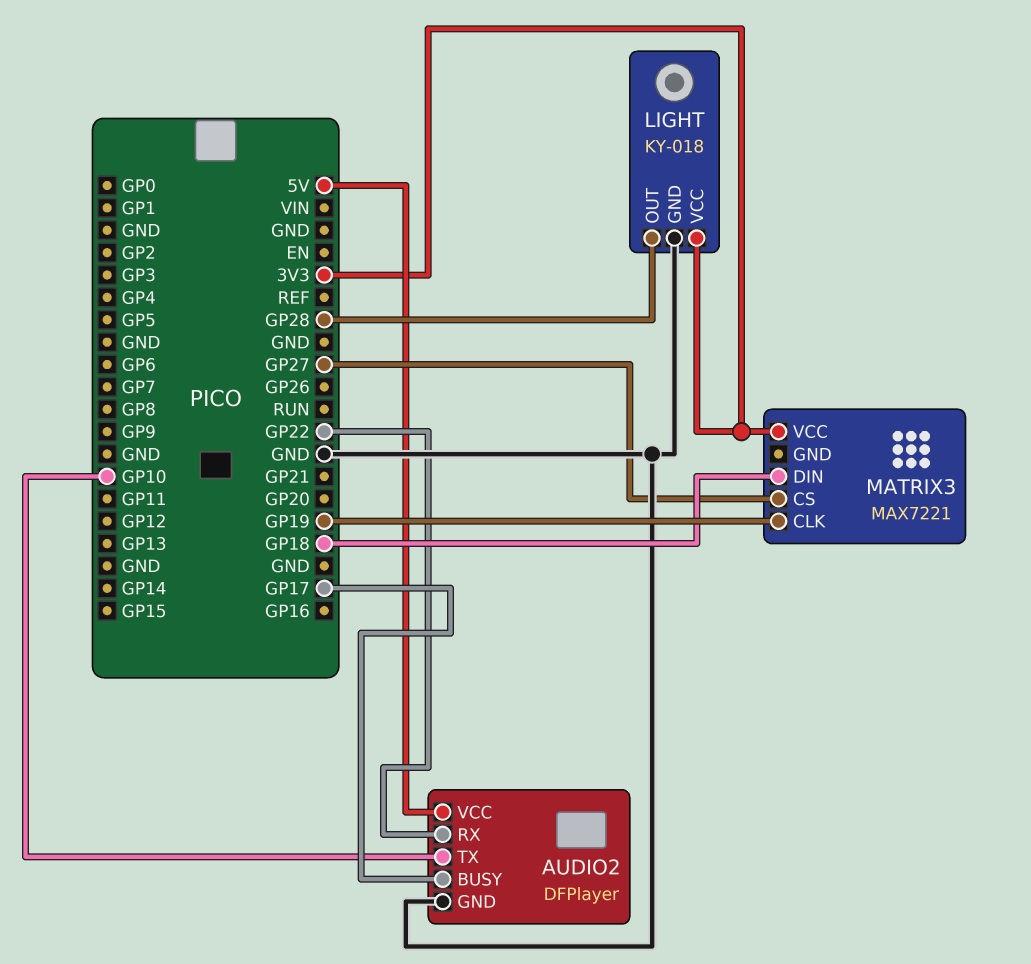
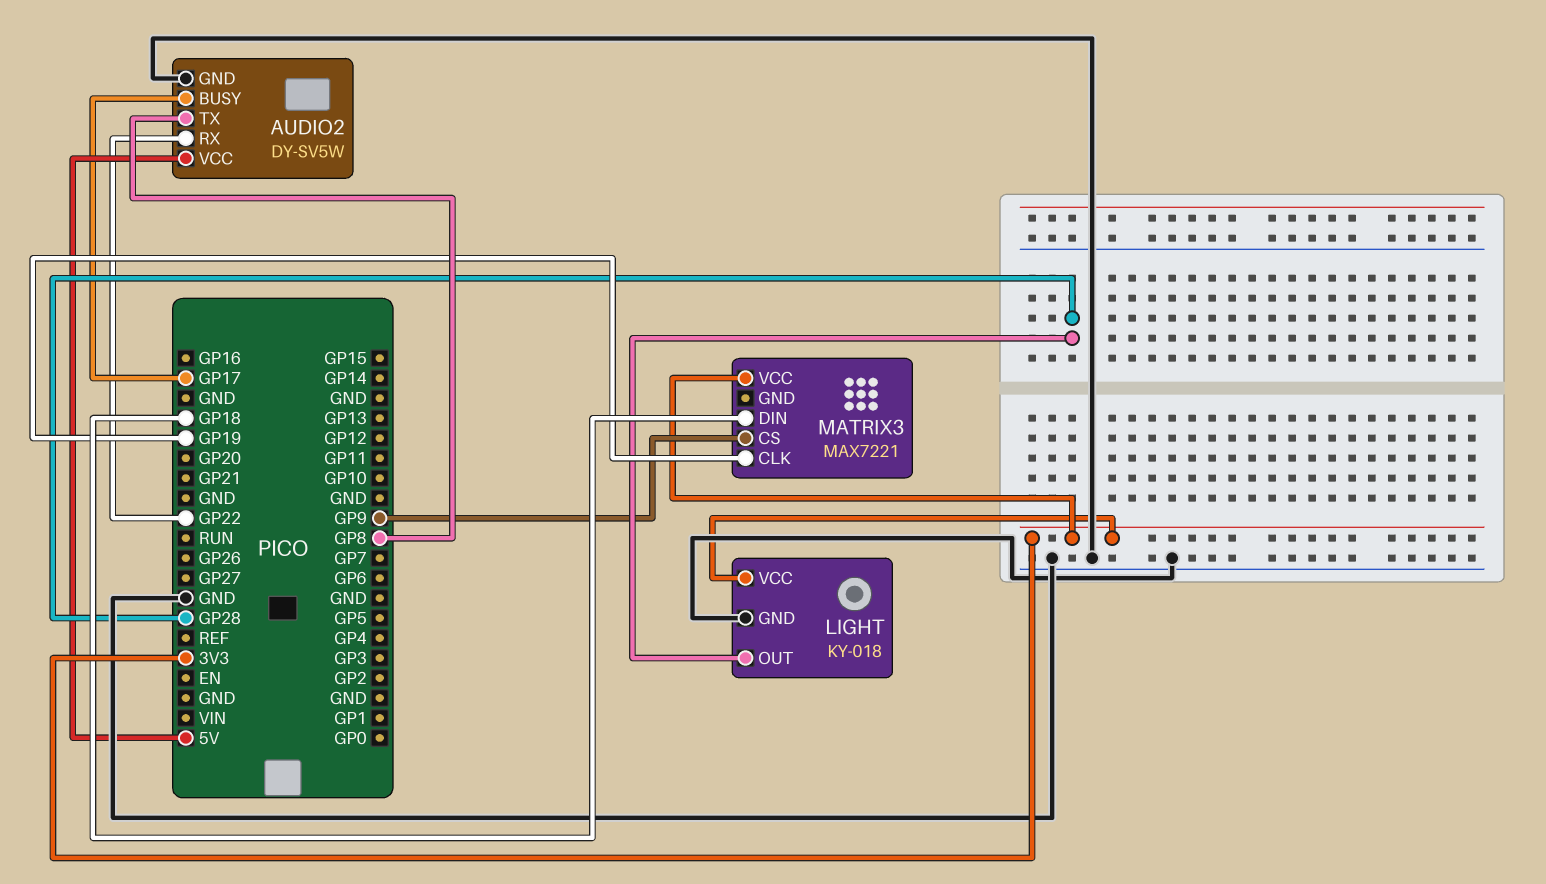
AUDIO2: DFPlayer -> DY-SV5W
AUDIO2 pin TX: GP10 -> GP8
MATRIX3 pin CS: GP27 -> GP9

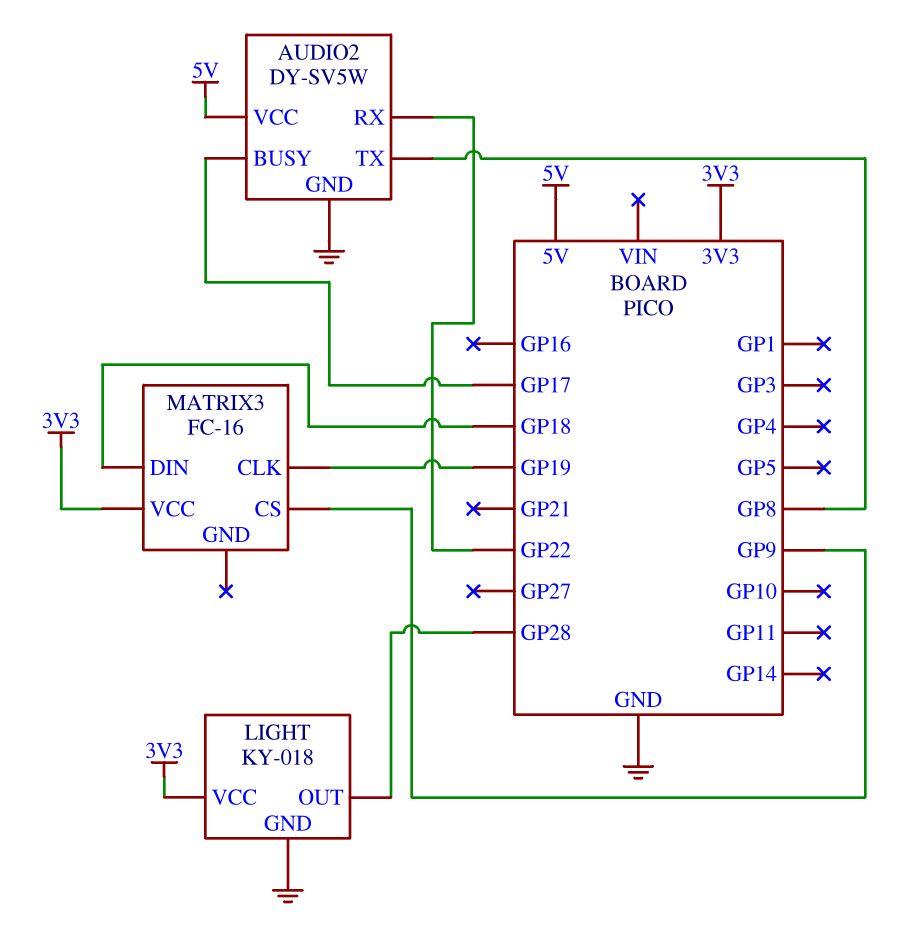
MATRIX3: MAX7221 -> FC-16

